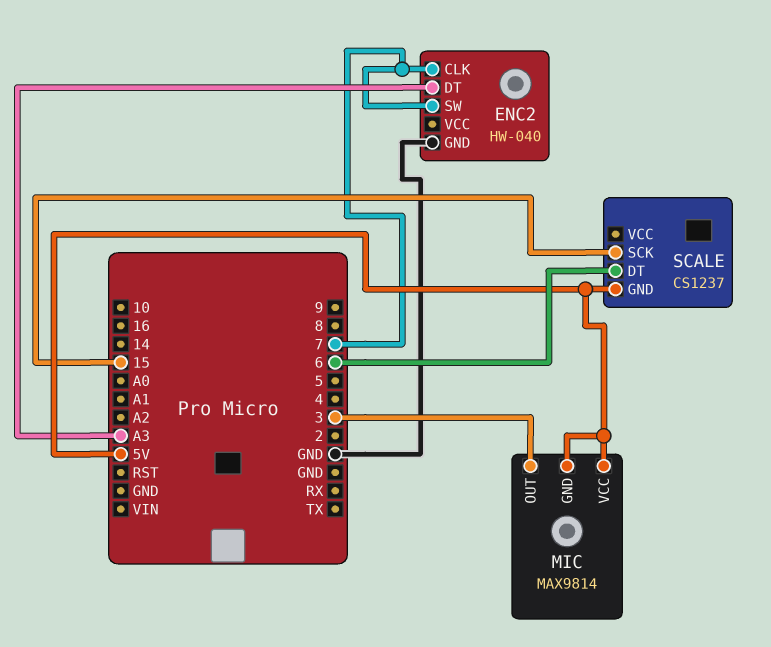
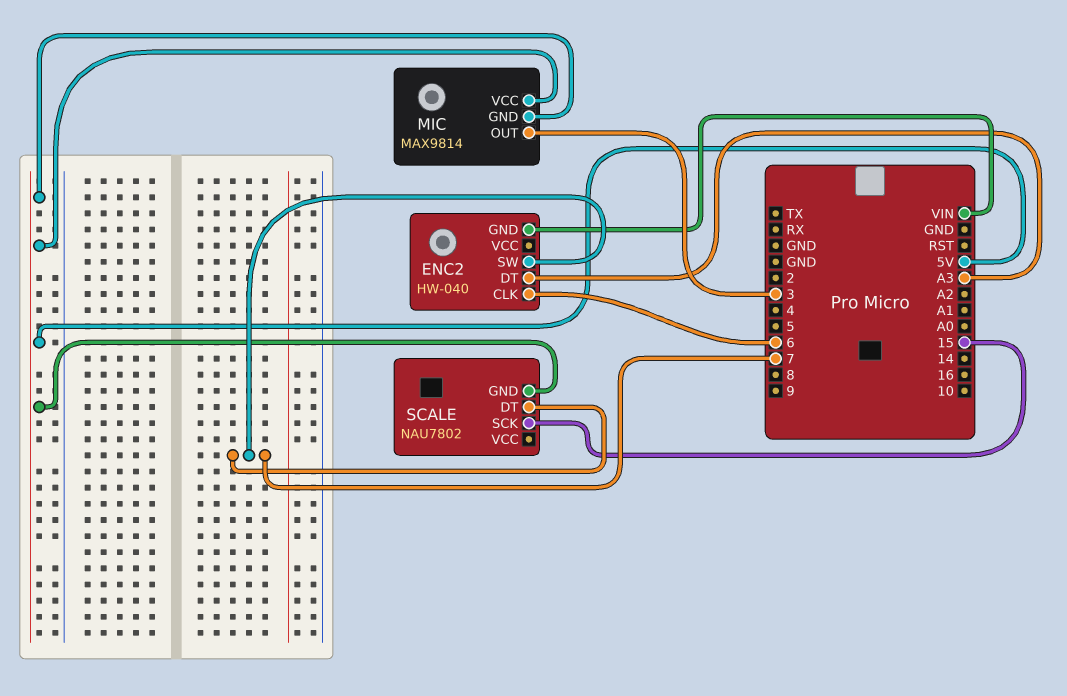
ENC2 pin CLK: 7 -> 6
ENC2 pin GND: GND -> VIN
SCALE: CS1237 -> NAU7802
SCALE pin DT: 6 -> 7

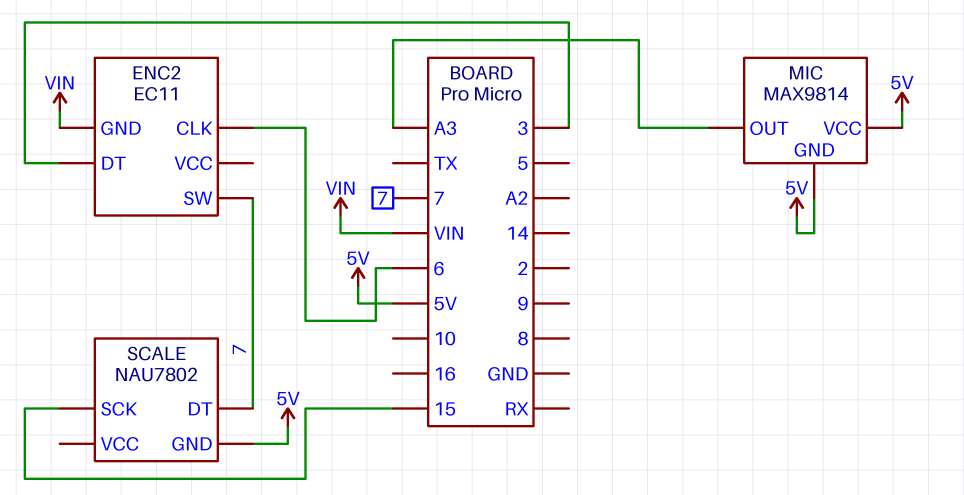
ENC2: HW-040 -> EC11
ENC2 pin DT: A3 -> 3
MIC pin OUT: 3 -> A3

